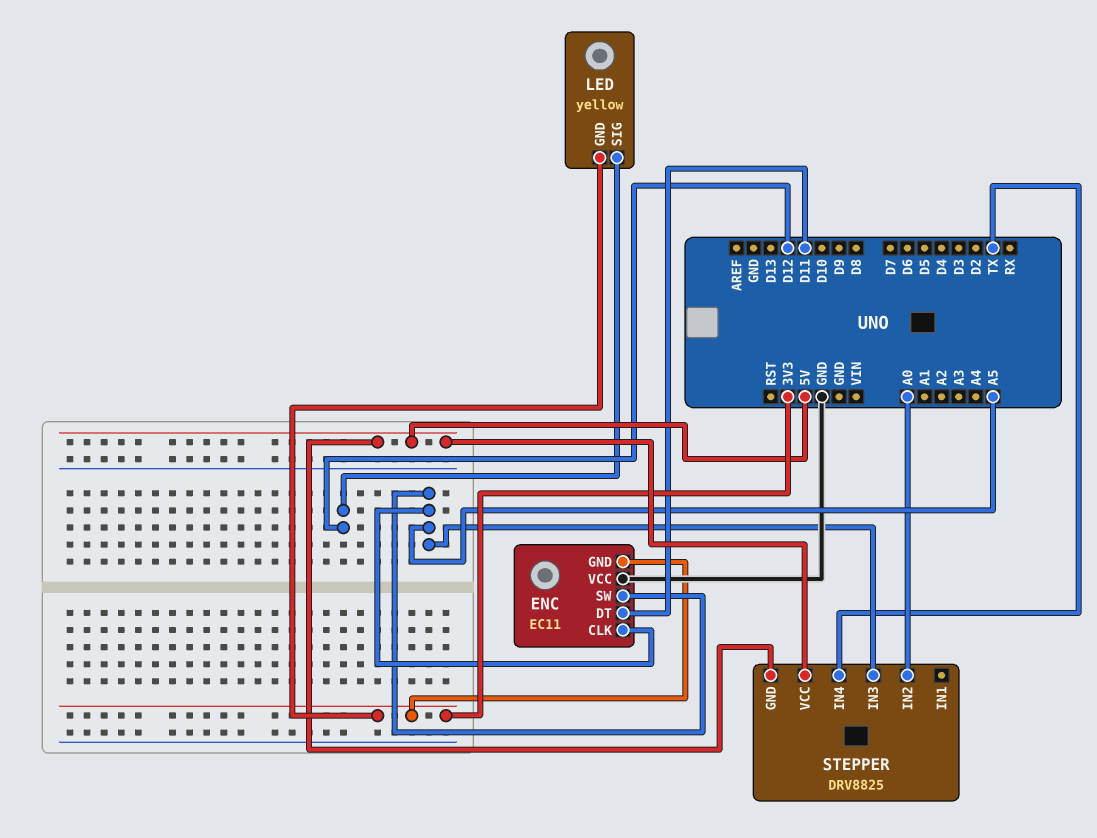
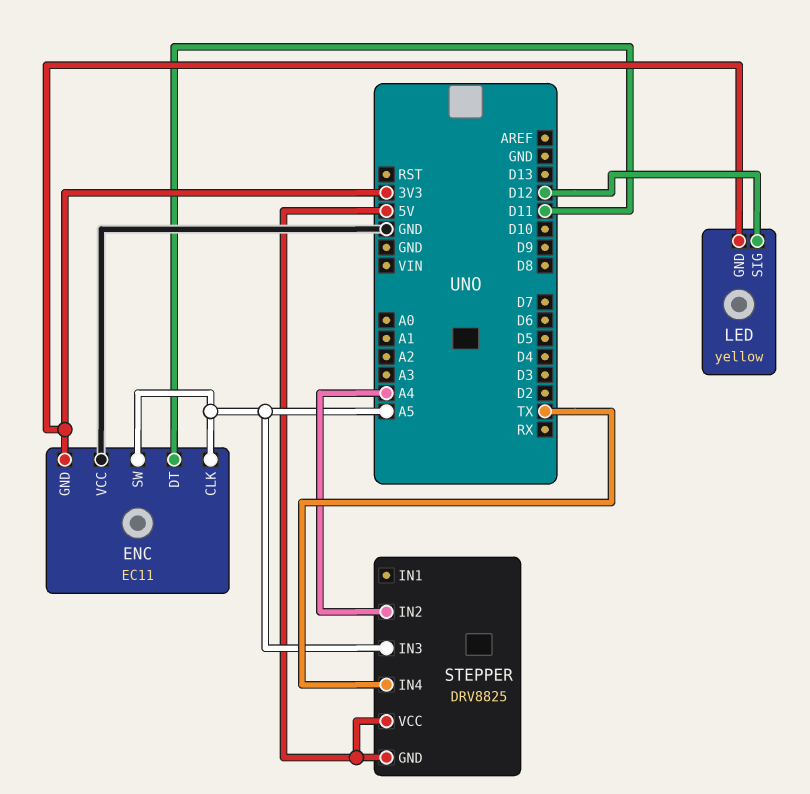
STEPPER pin IN2: A0 -> A4

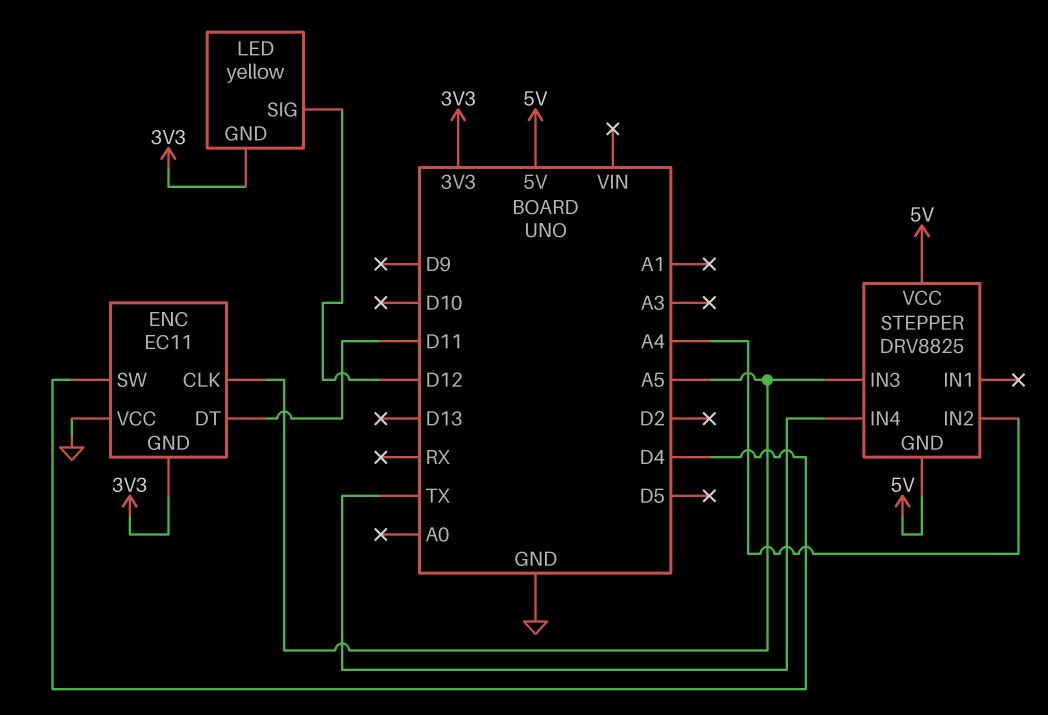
ENC pin SW: A5 -> D4

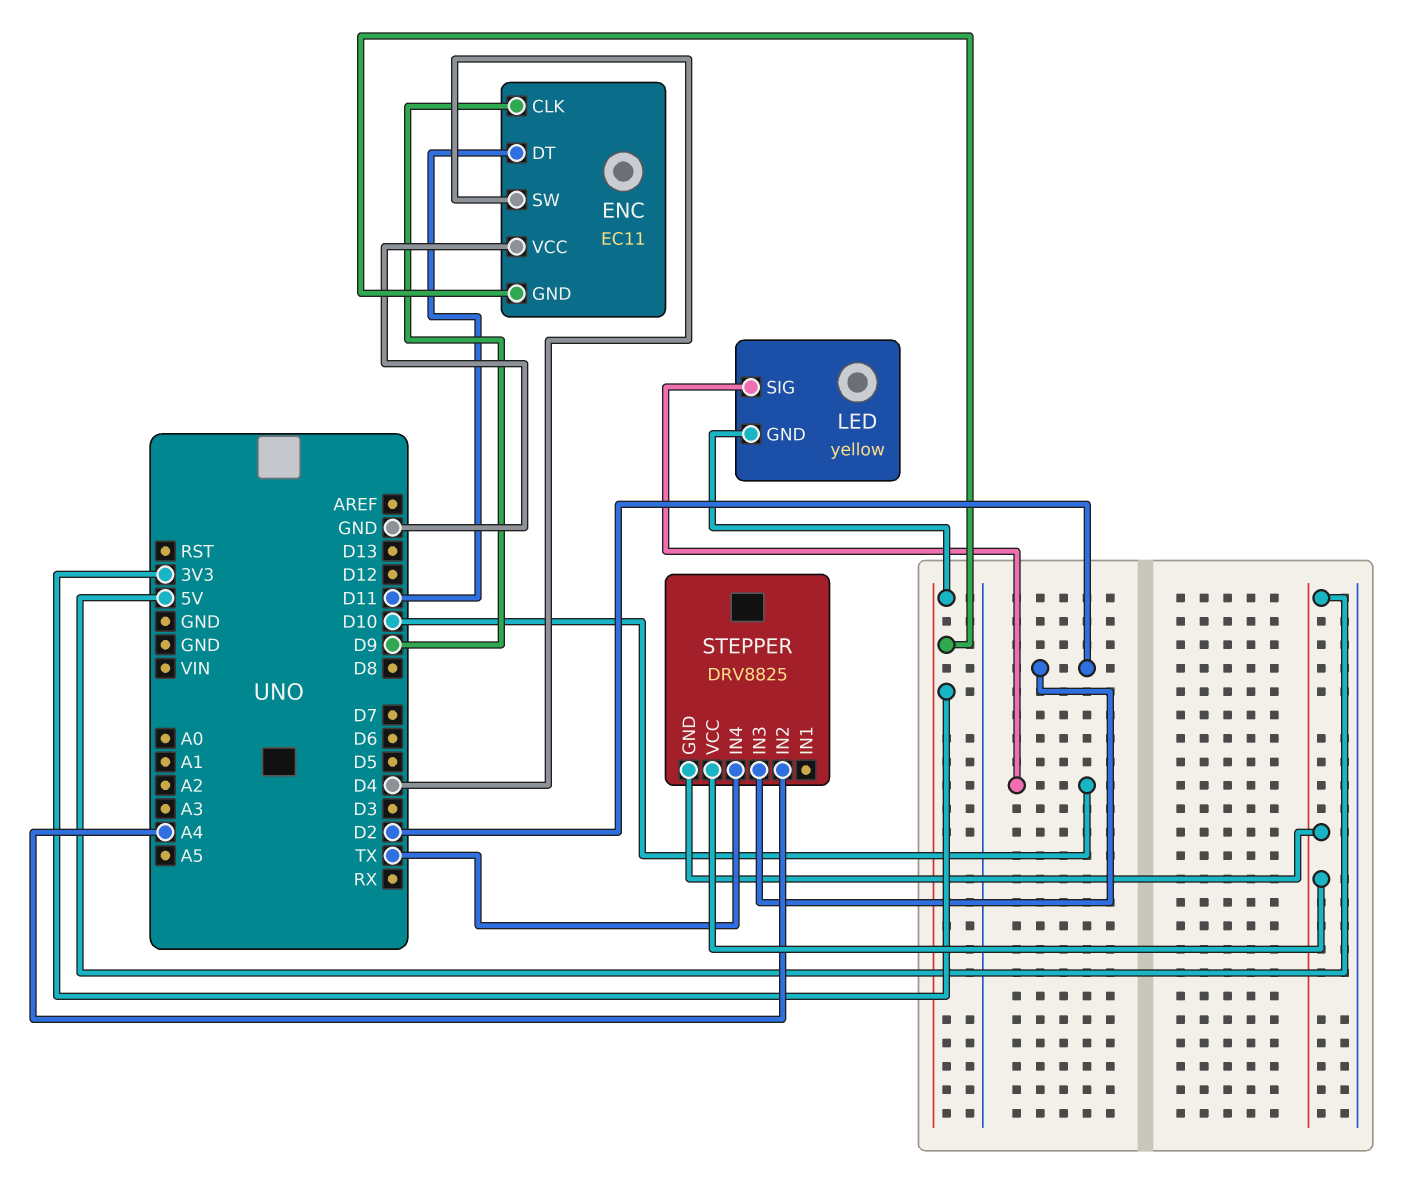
ENC pin CLK: A5 -> D9
LED pin SIG: D12 -> D10
STEPPER pin IN3: A5 -> D2

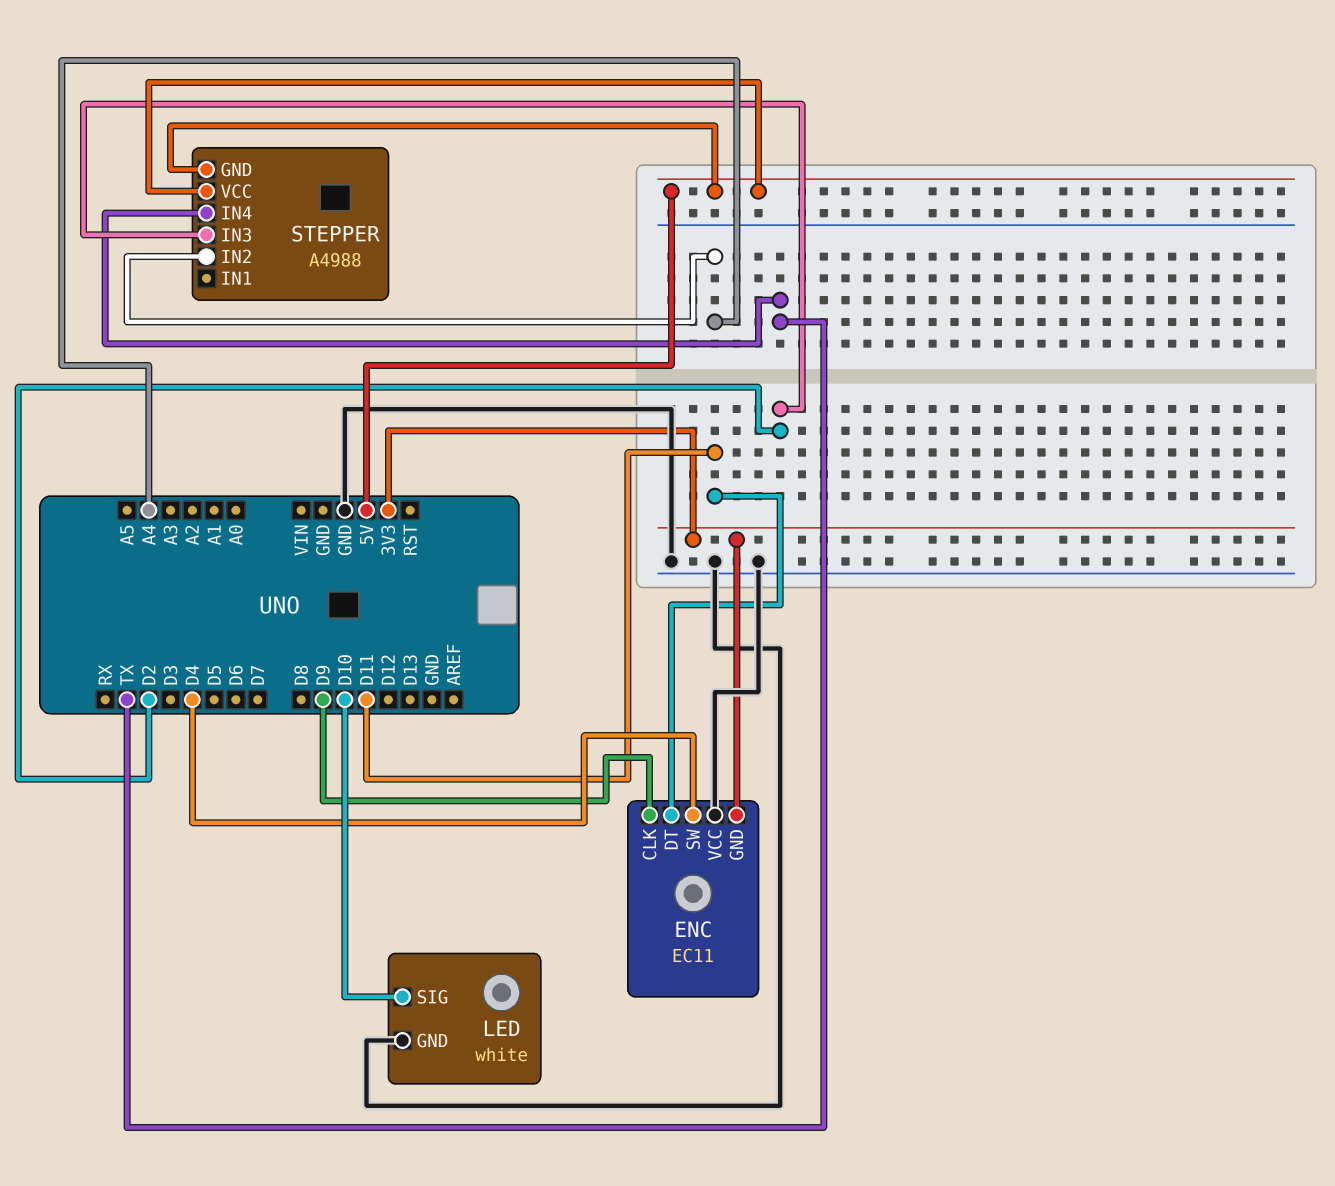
LED: yellow -> white
LED pin GND: 3V3 -> GND
STEPPER: DRV8825 -> A4988

